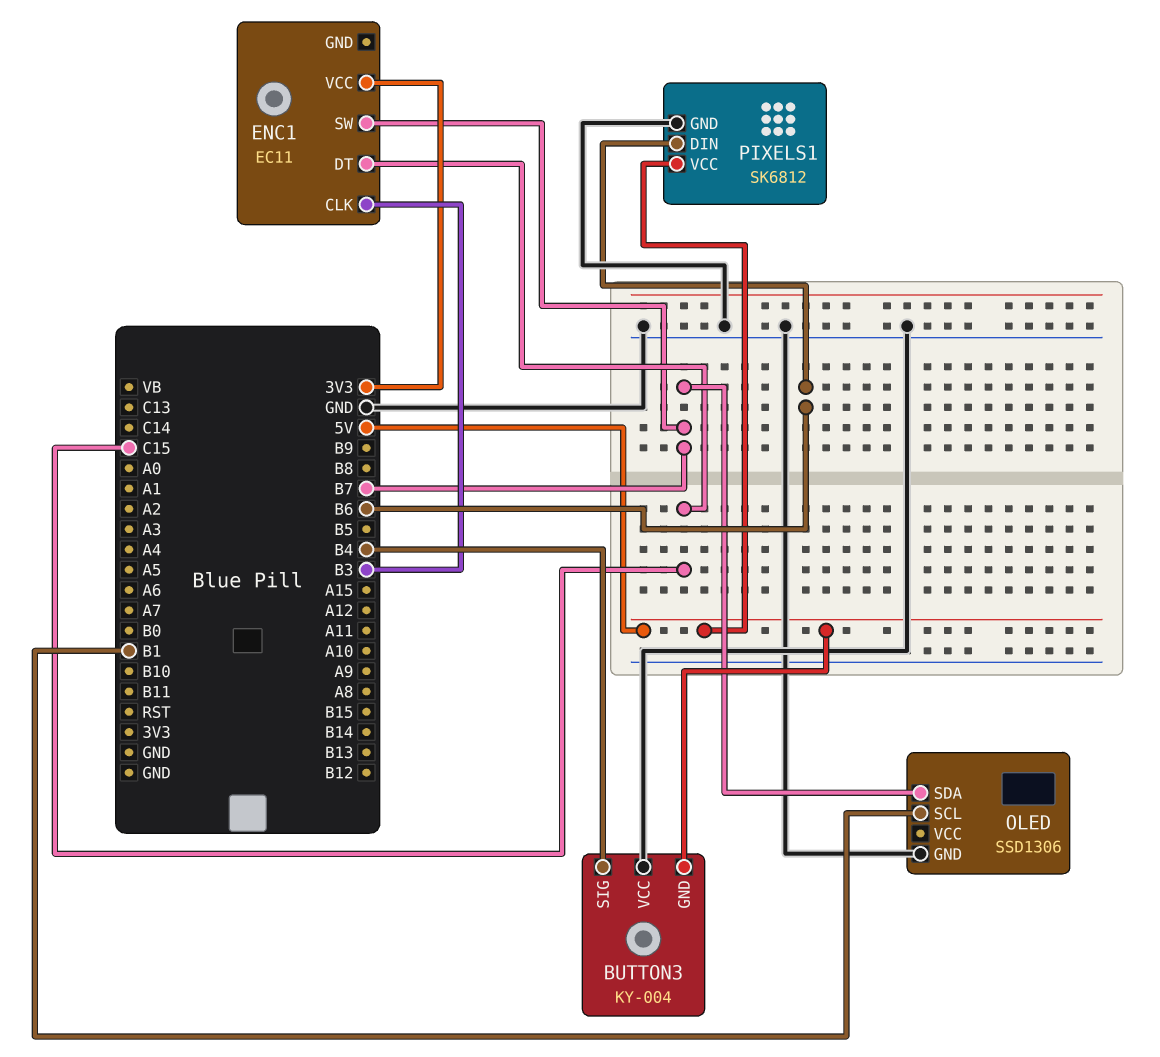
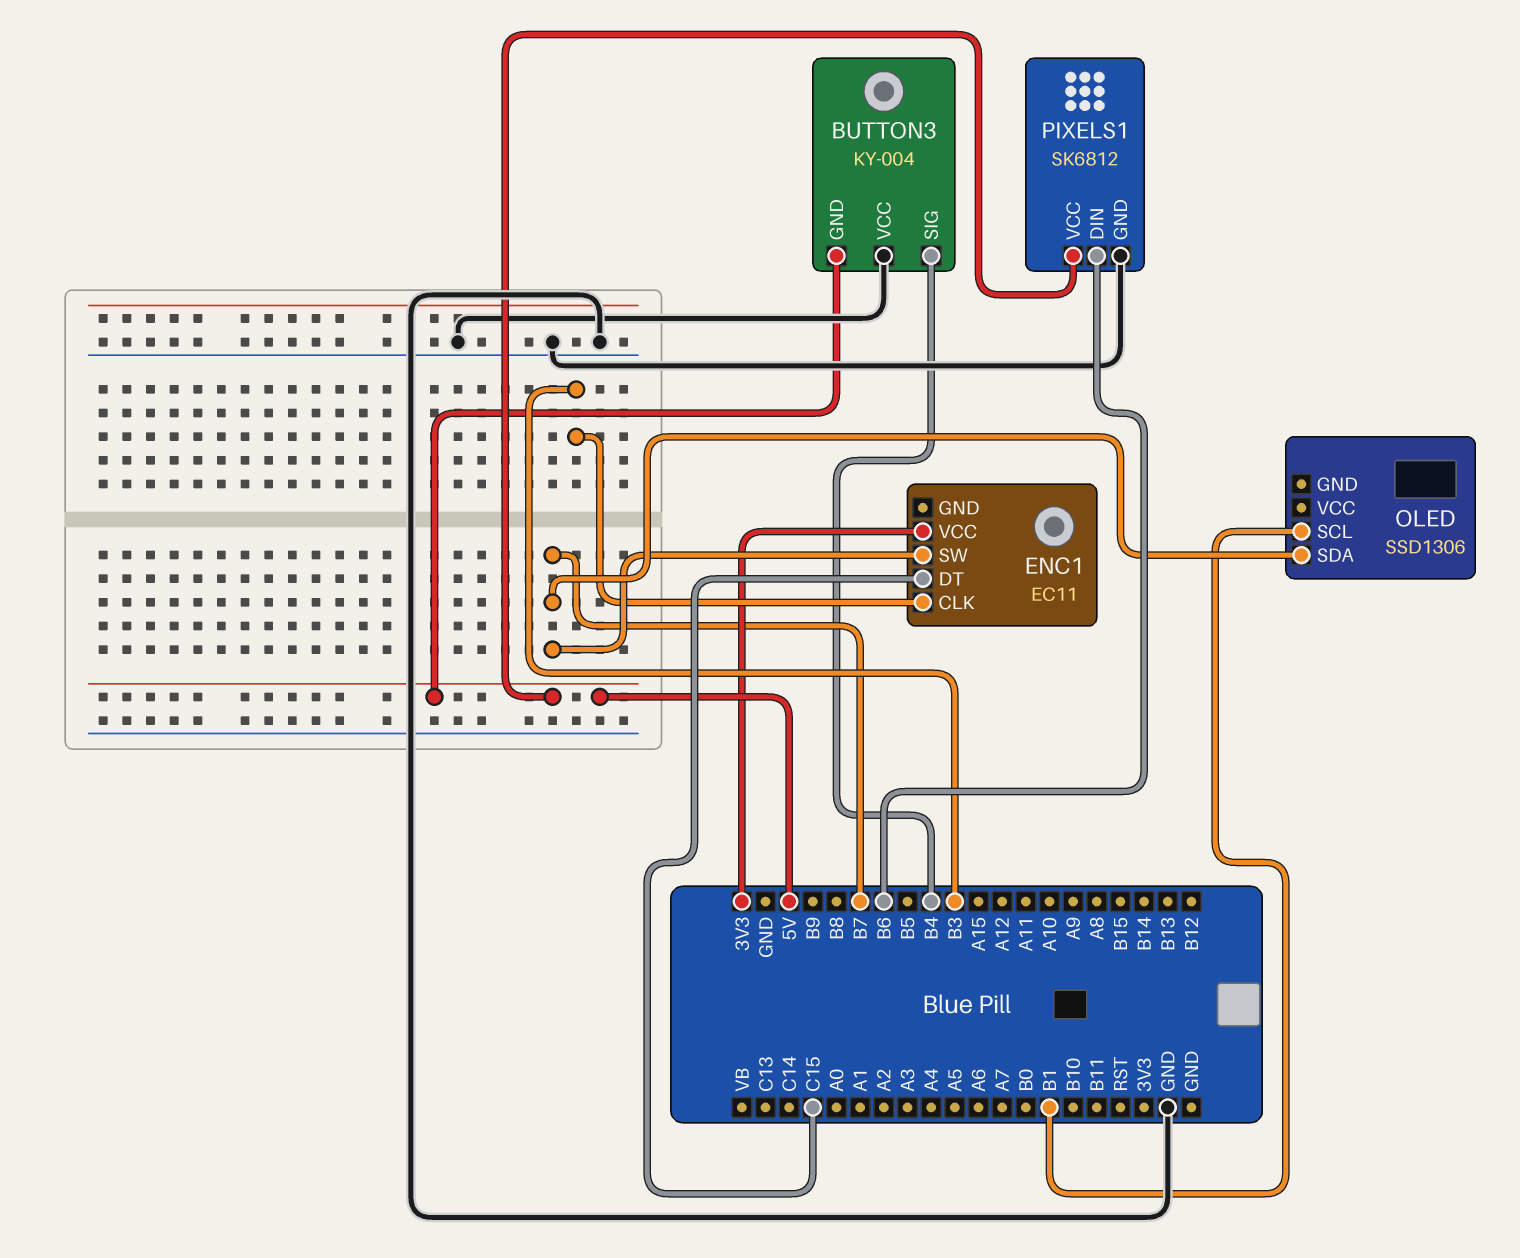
OLED pin GND: GND -> none

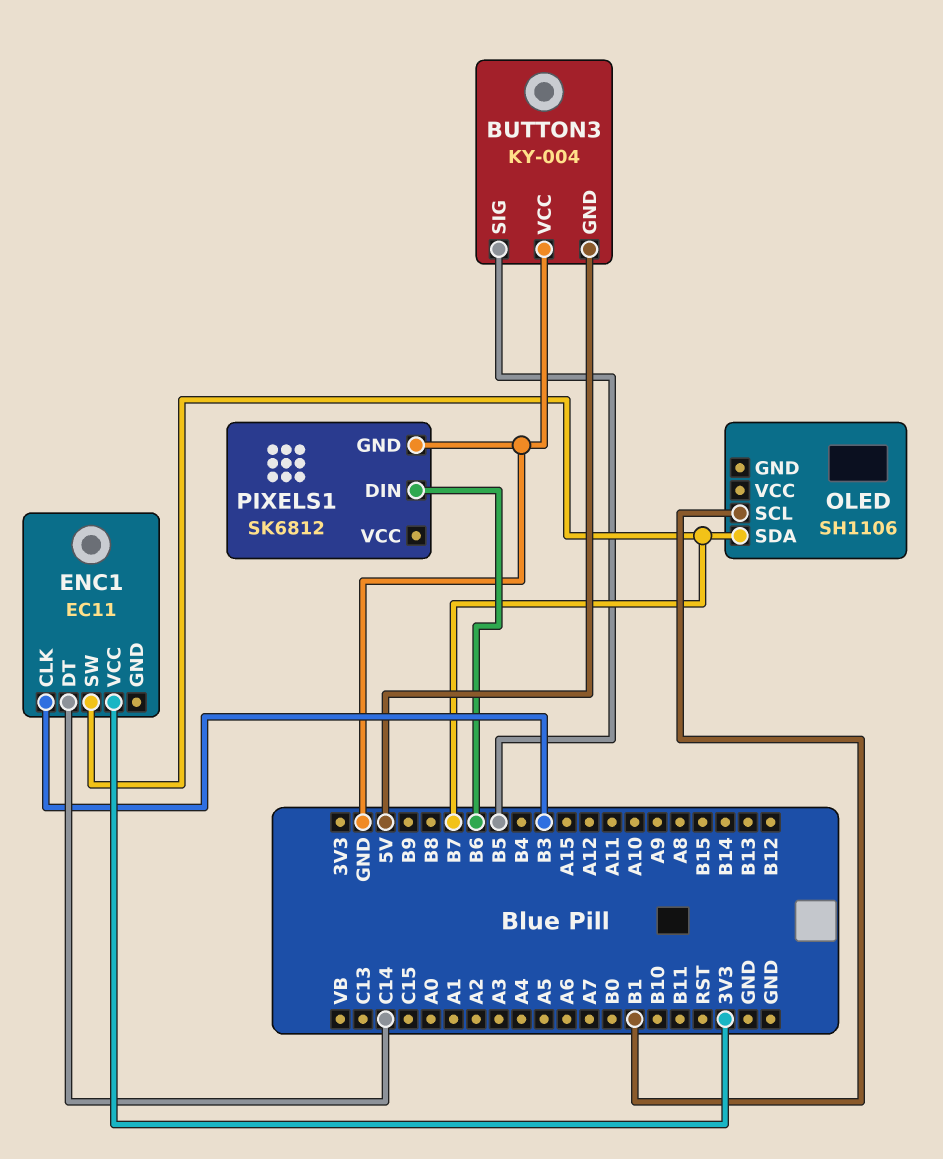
BUTTON3 pin SIG: B4 -> B5
ENC1 pin DT: C15 -> C14
OLED: SSD1306 -> SH1106
PIXELS1 pin VCC: 5V -> none

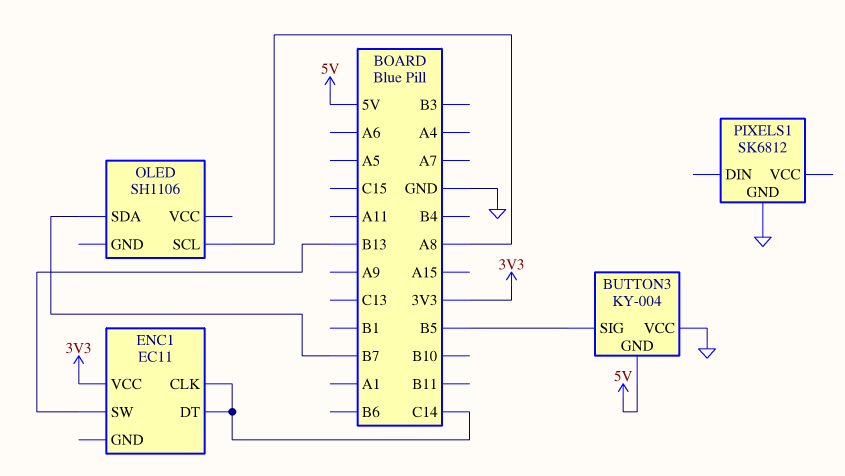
ENC1 pin CLK: B3 -> C14
ENC1 pin SW: B7 -> B13
OLED pin SCL: B1 -> A8
PIXELS1 pin DIN: B6 -> none

